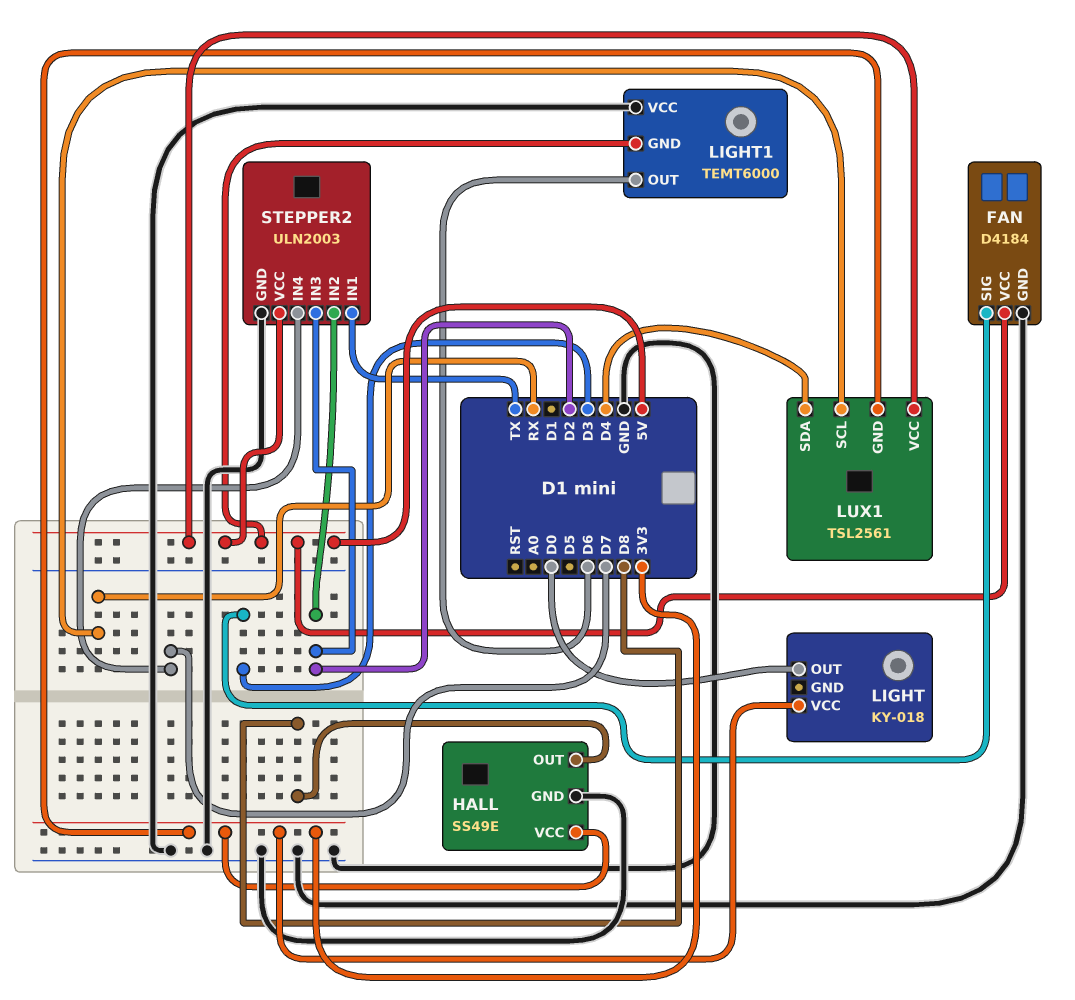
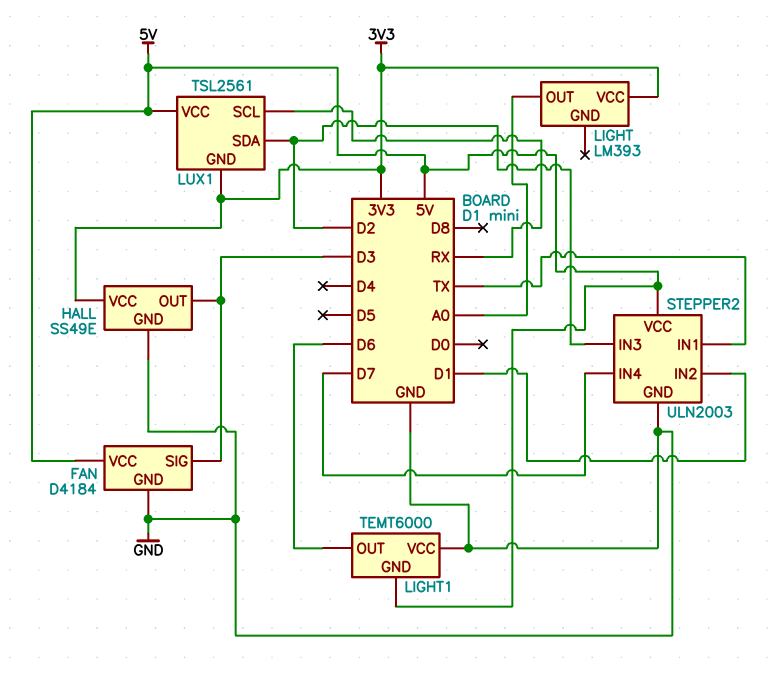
HALL pin OUT: D8 -> D3
LIGHT: KY-018 -> LM393
LIGHT pin OUT: D0 -> A0
LUX1 pin SDA: D4 -> D2
STEPPER2 pin IN2: D2 -> D1

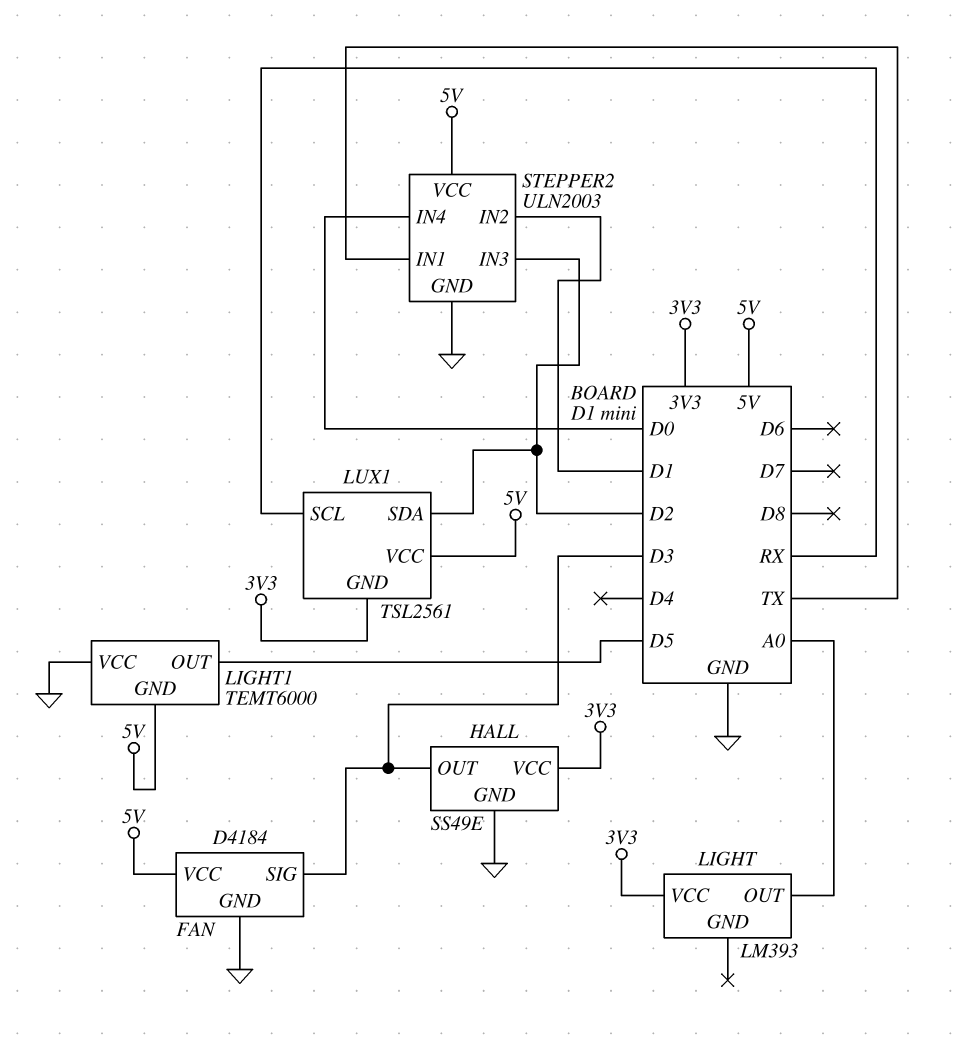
LIGHT1 pin OUT: D6 -> D5
STEPPER2 pin IN4: D7 -> D0

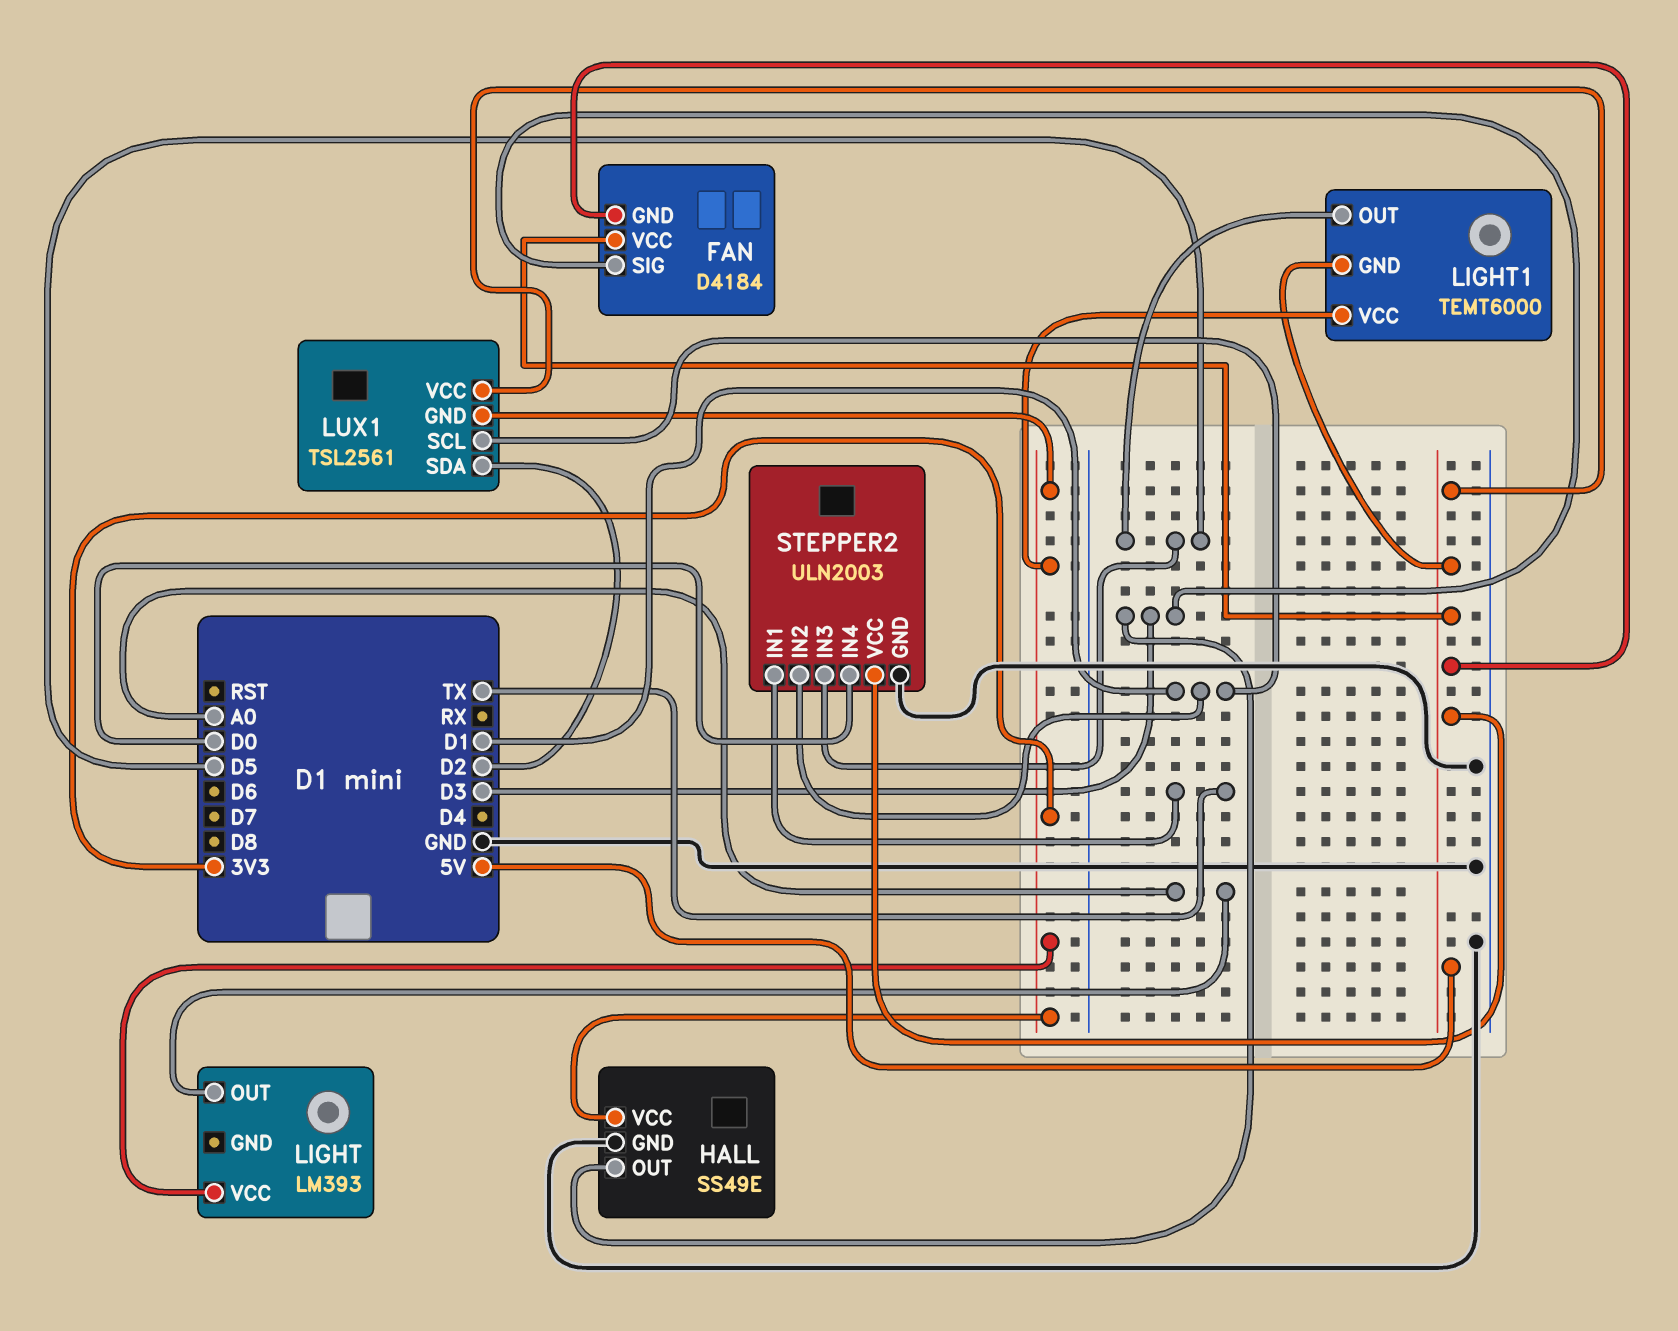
FAN pin GND: GND -> 5V
LIGHT1 pin VCC: GND -> 3V3
LUX1 pin SCL: RX -> D1
STEPPER2 pin IN3: D2 -> D5

